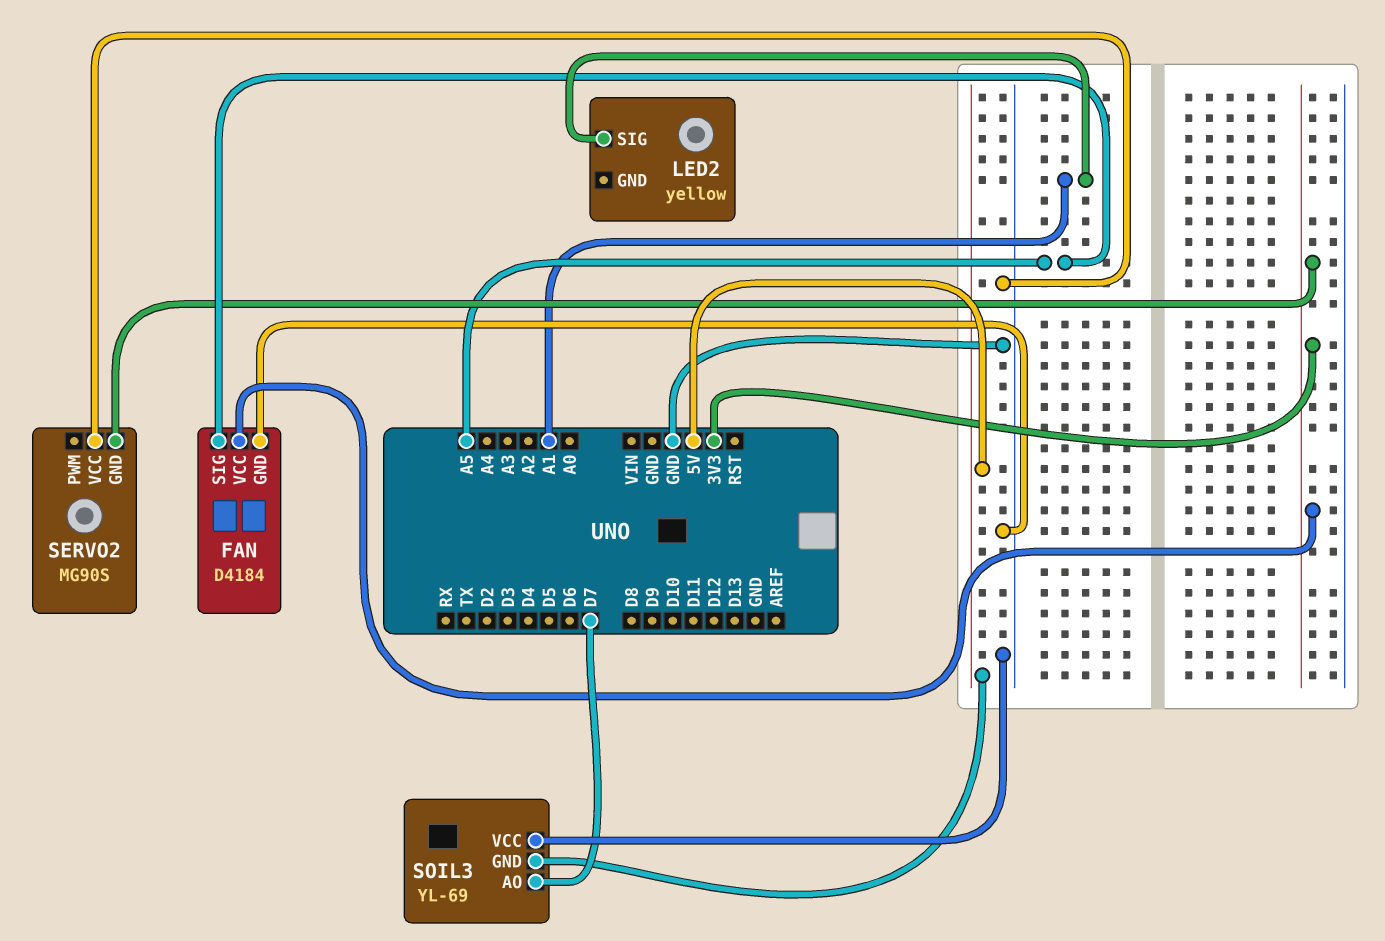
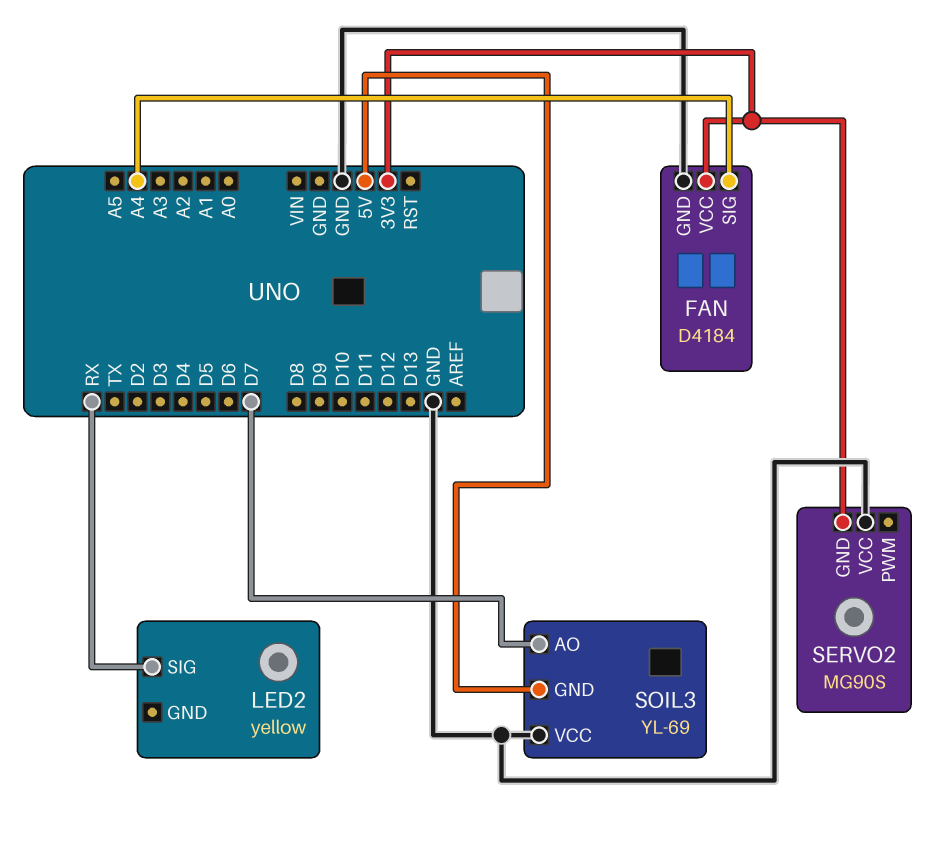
FAN pin SIG: A5 -> A4
LED2 pin SIG: A1 -> RX

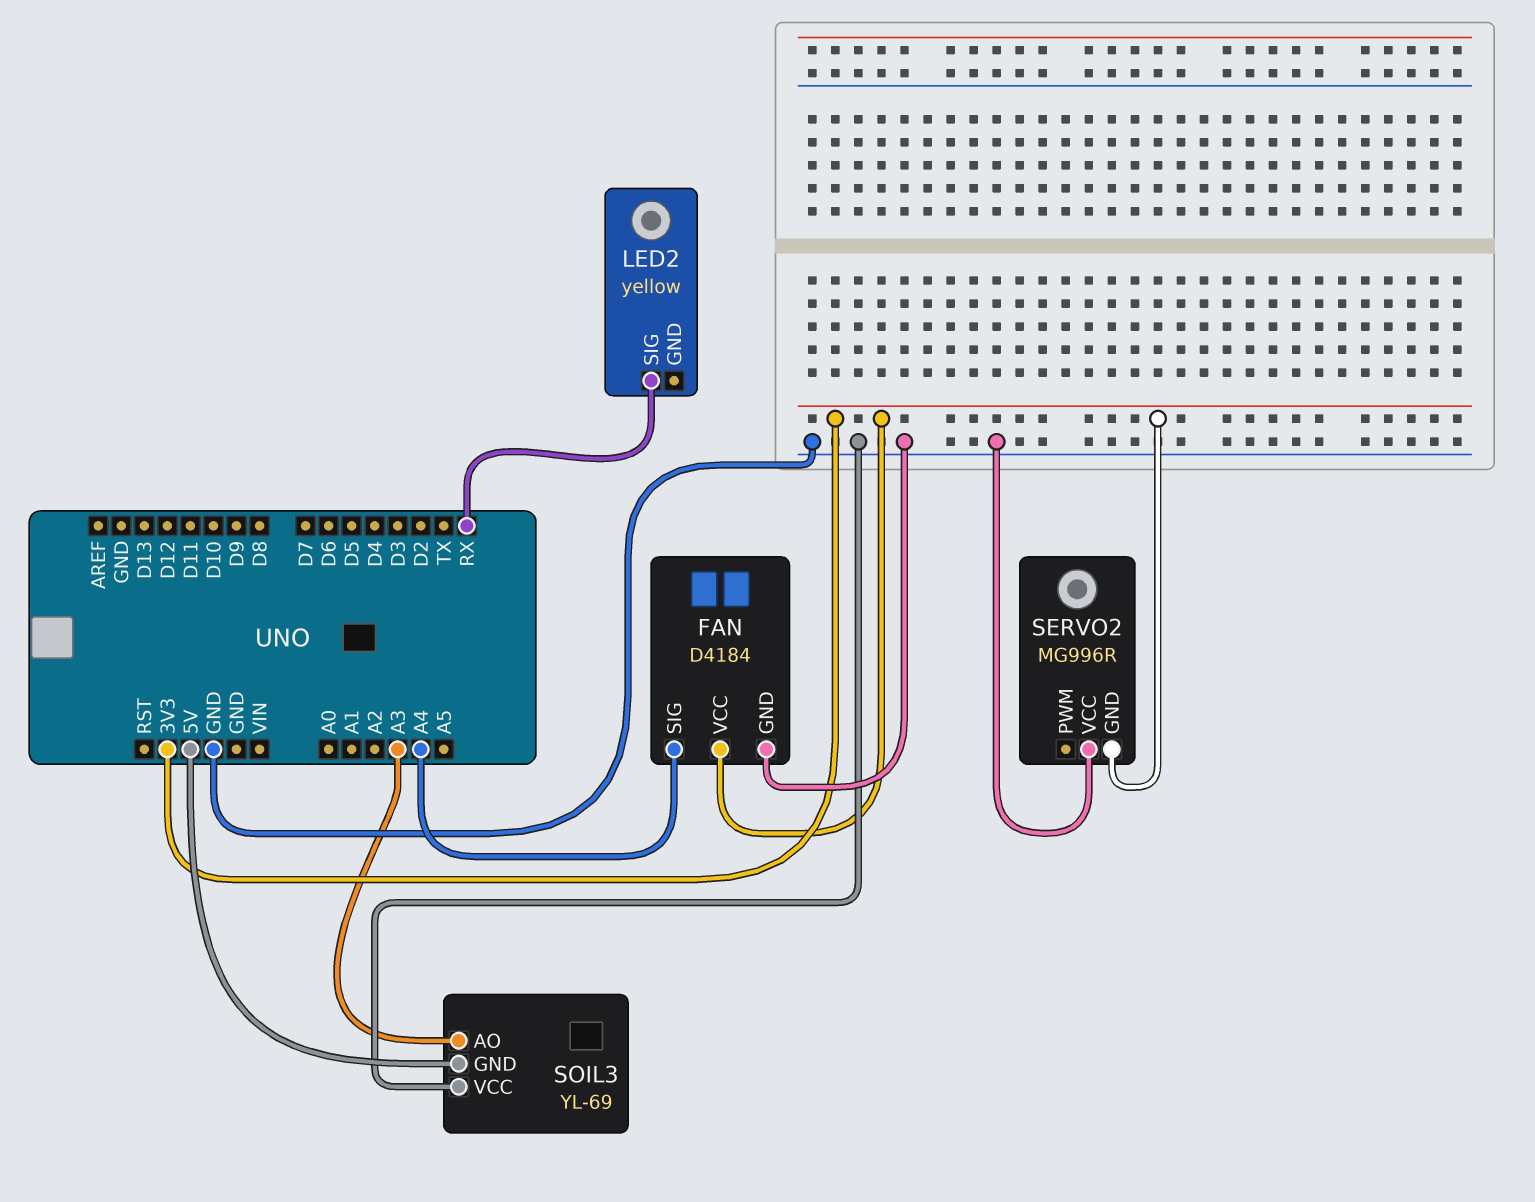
SERVO2: MG90S -> MG996R
SOIL3 pin AO: D7 -> A3

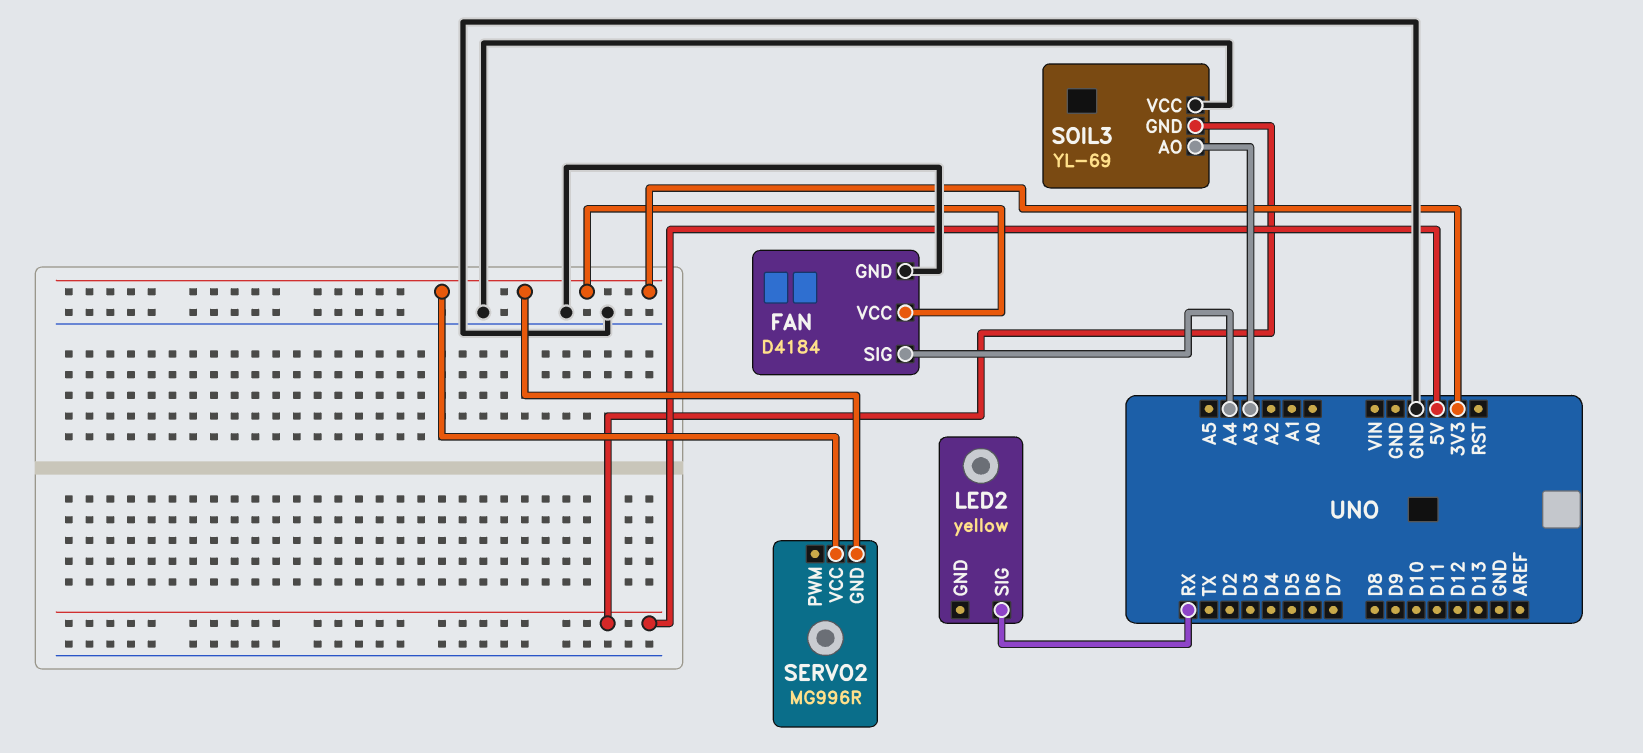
SERVO2 pin VCC: GND -> 3V3

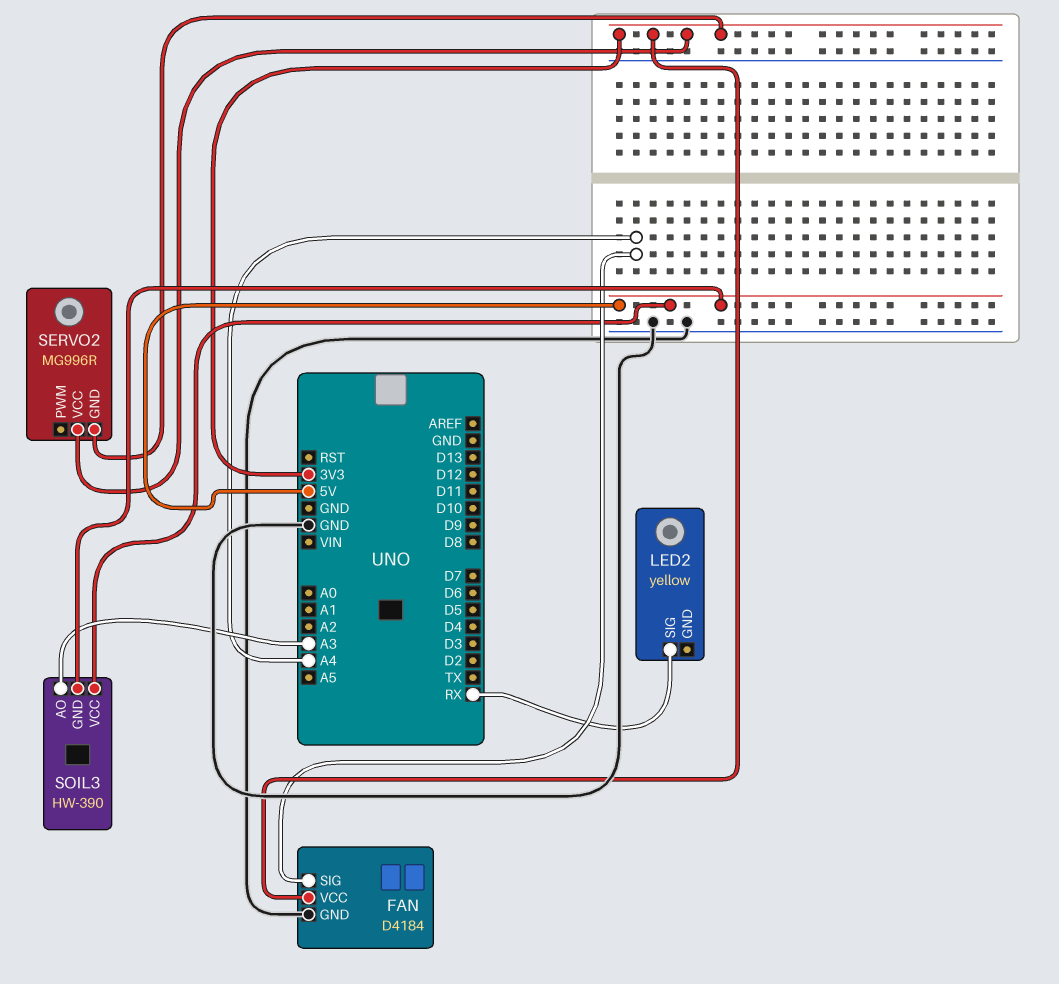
SOIL3: YL-69 -> HW-390
SOIL3 pin VCC: GND -> 5V

